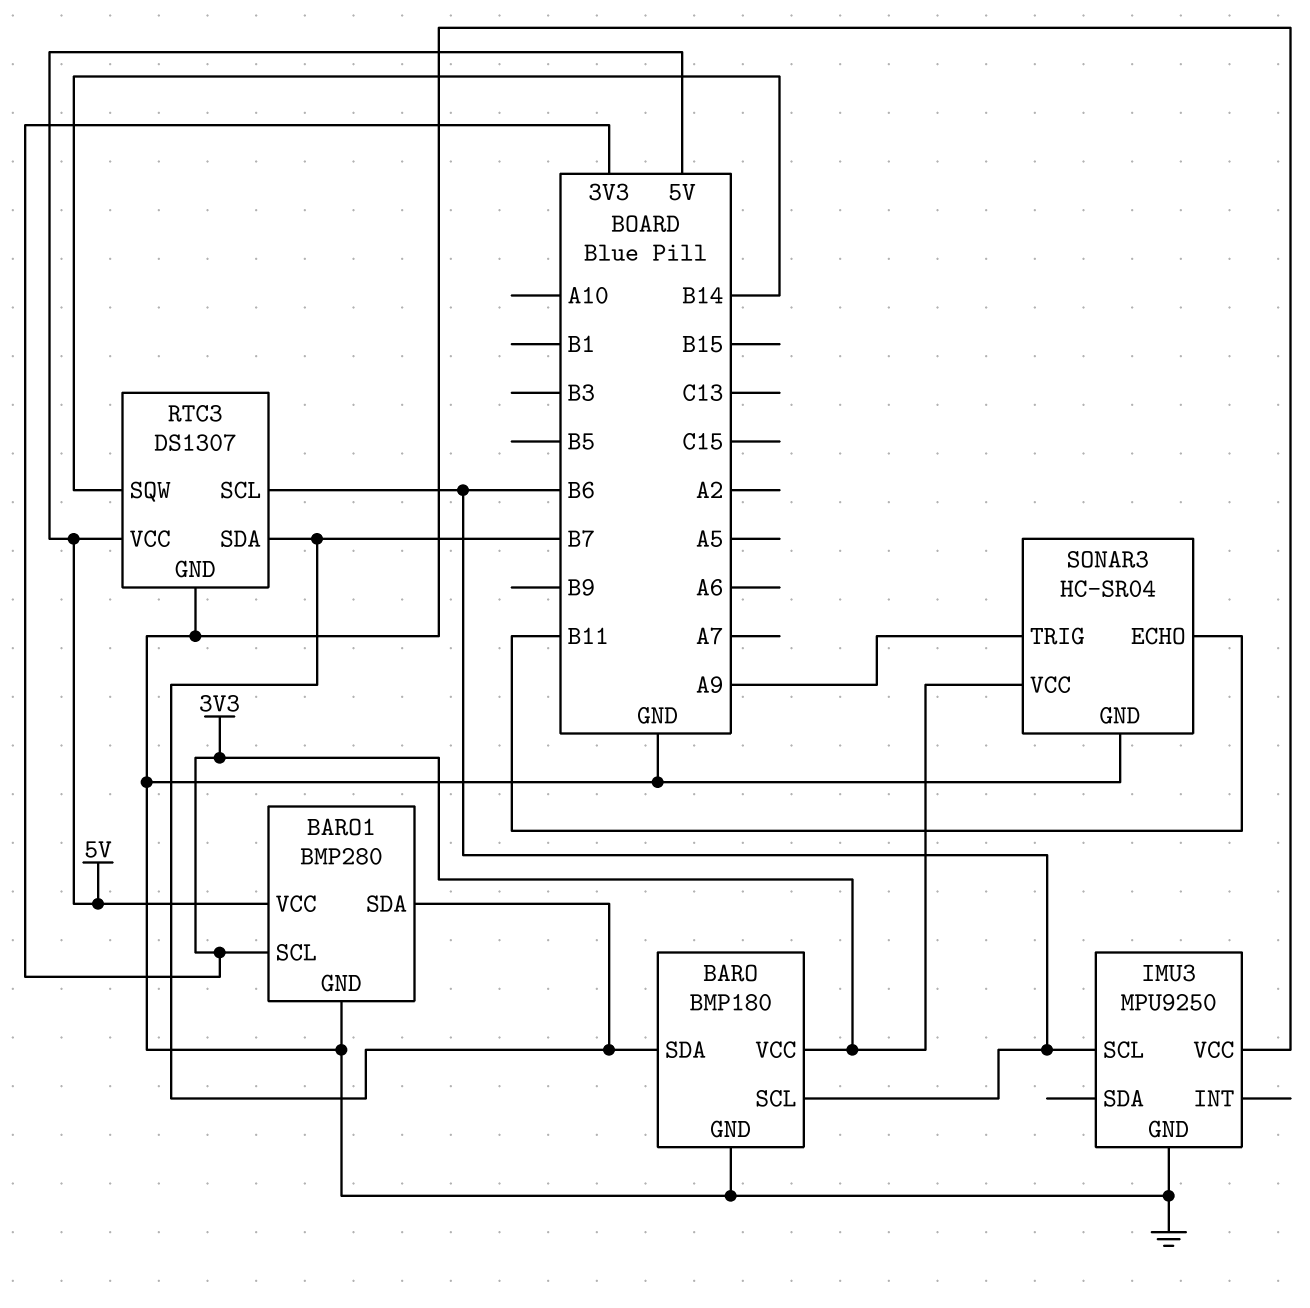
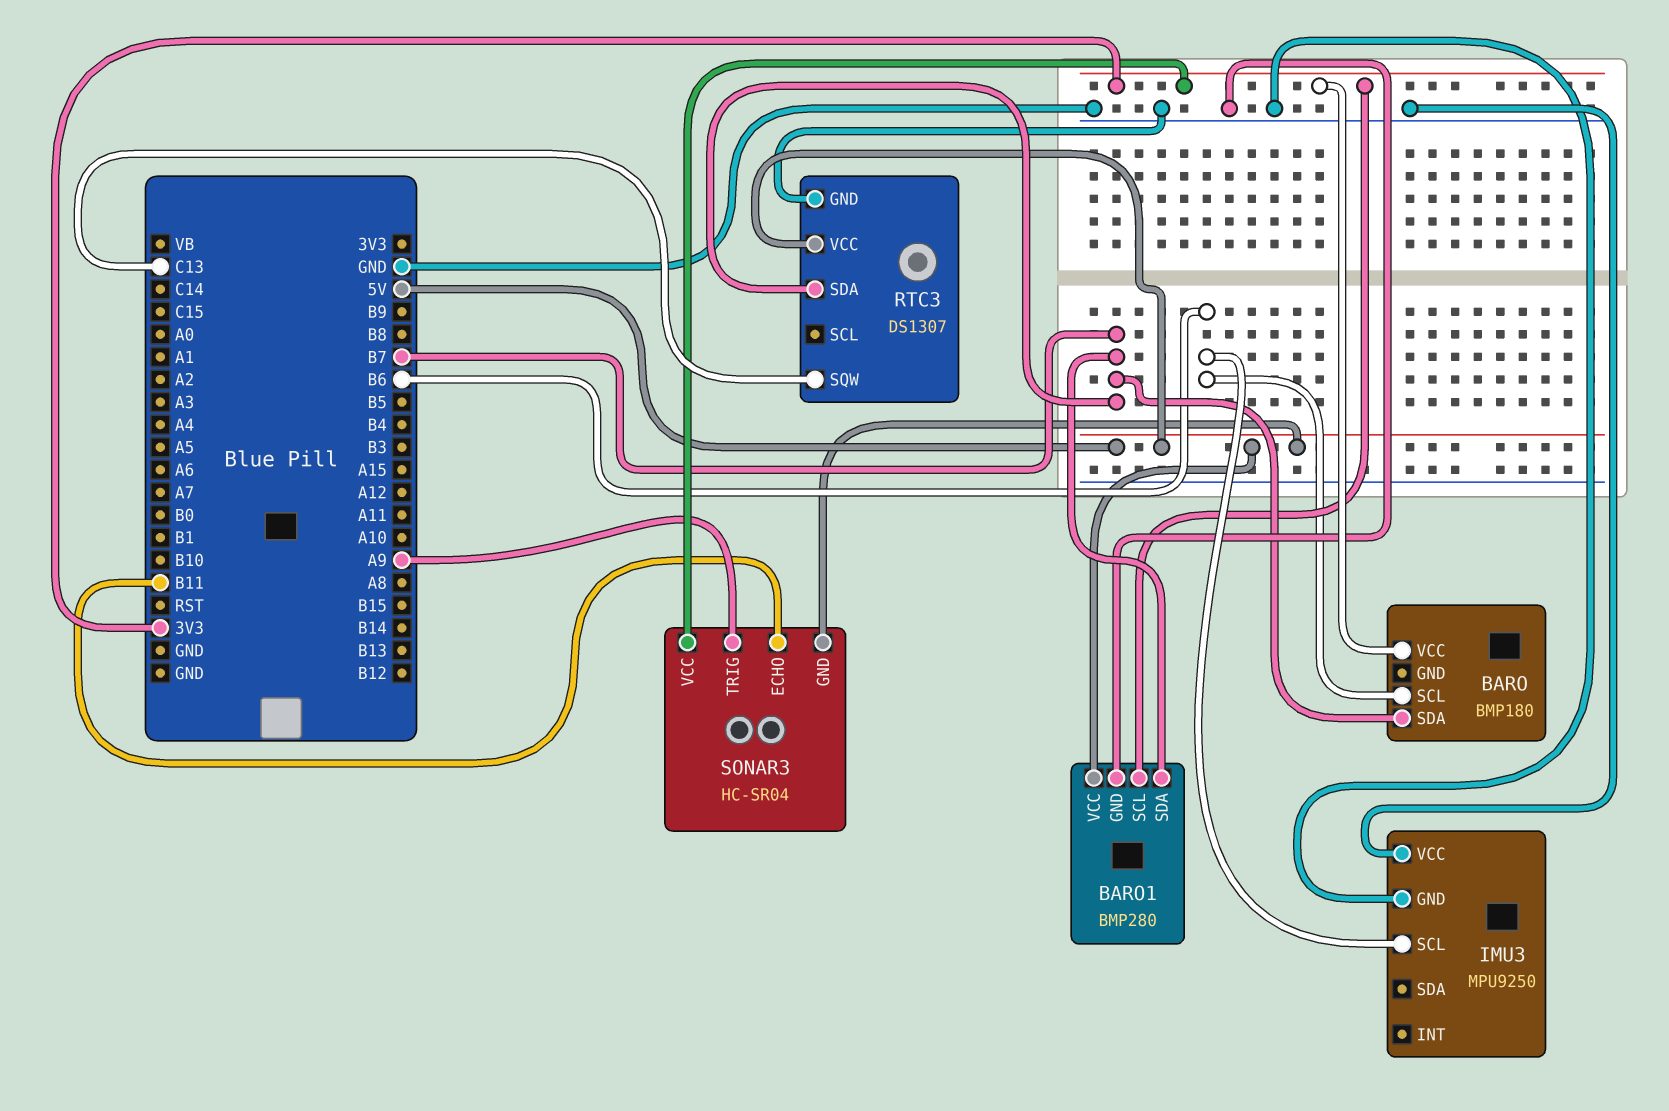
BARO pin GND: GND -> none
RTC3 pin SCL: B6 -> none
RTC3 pin SQW: B14 -> C13
SONAR3 pin GND: GND -> 5V

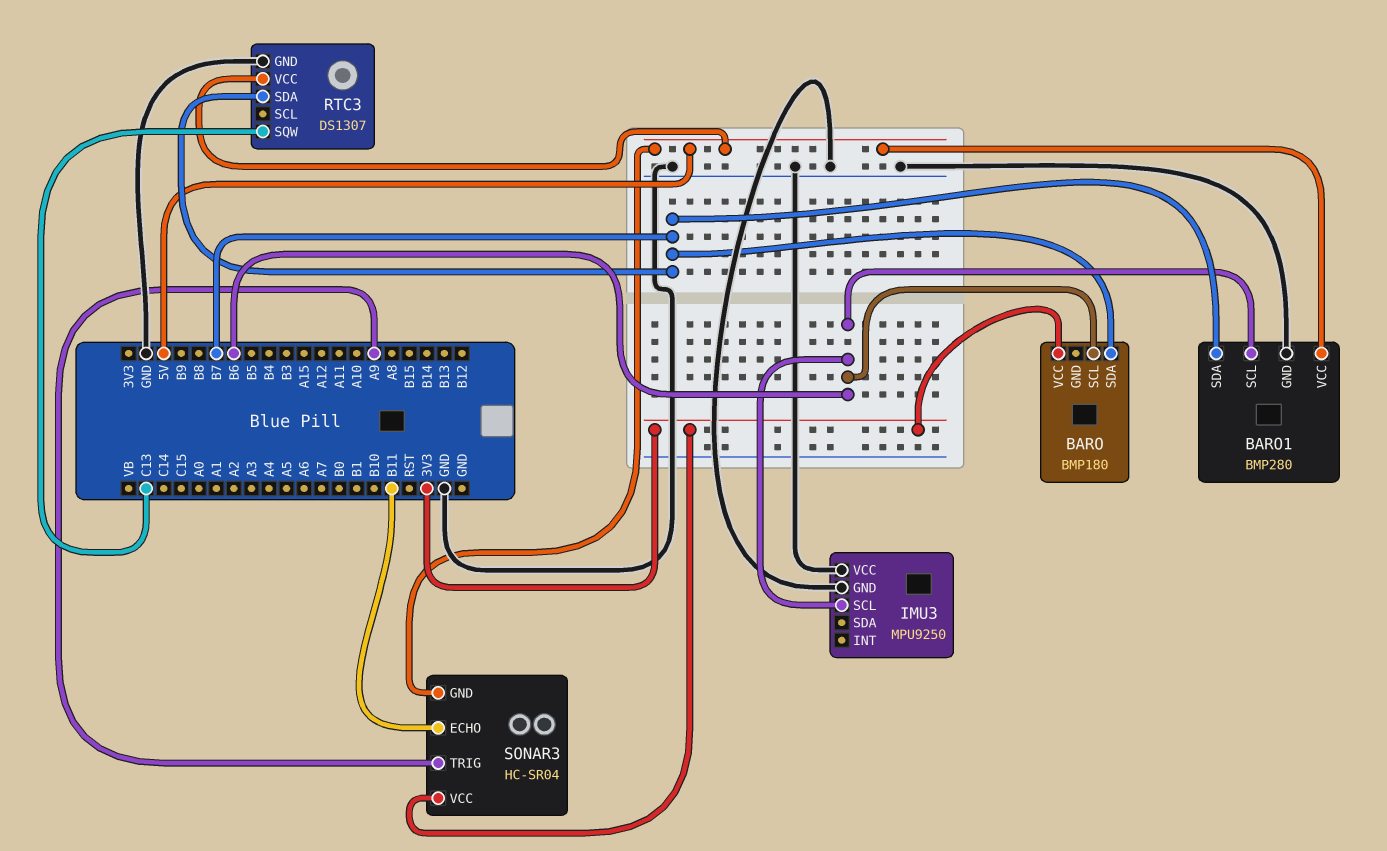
BARO1 pin SCL: 3V3 -> B6

